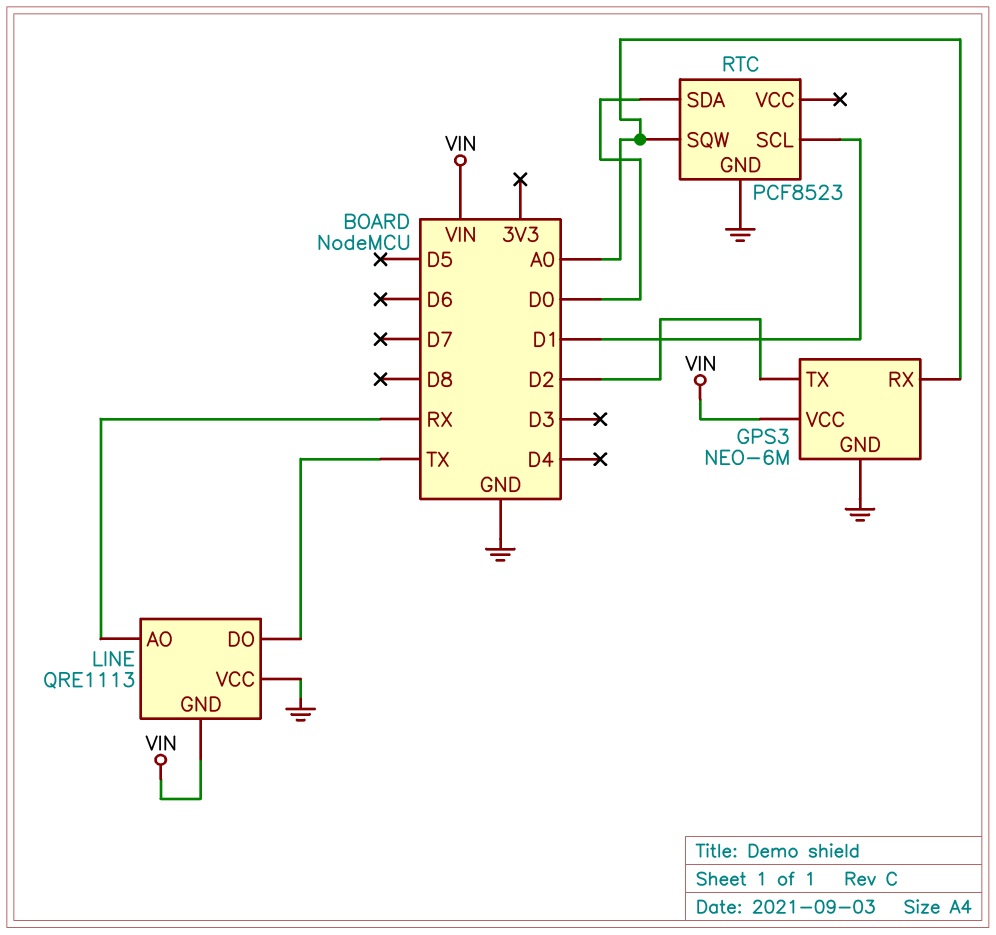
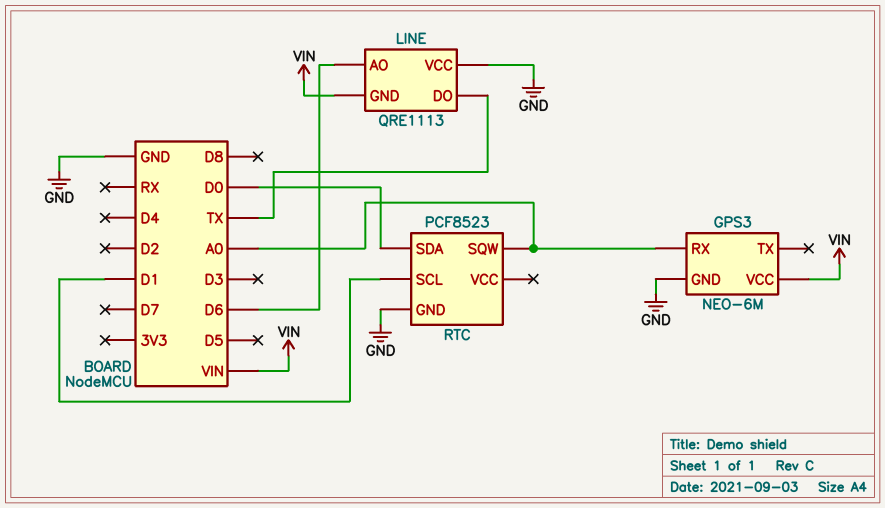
GPS3 pin TX: D2 -> none
LINE pin AO: RX -> D6

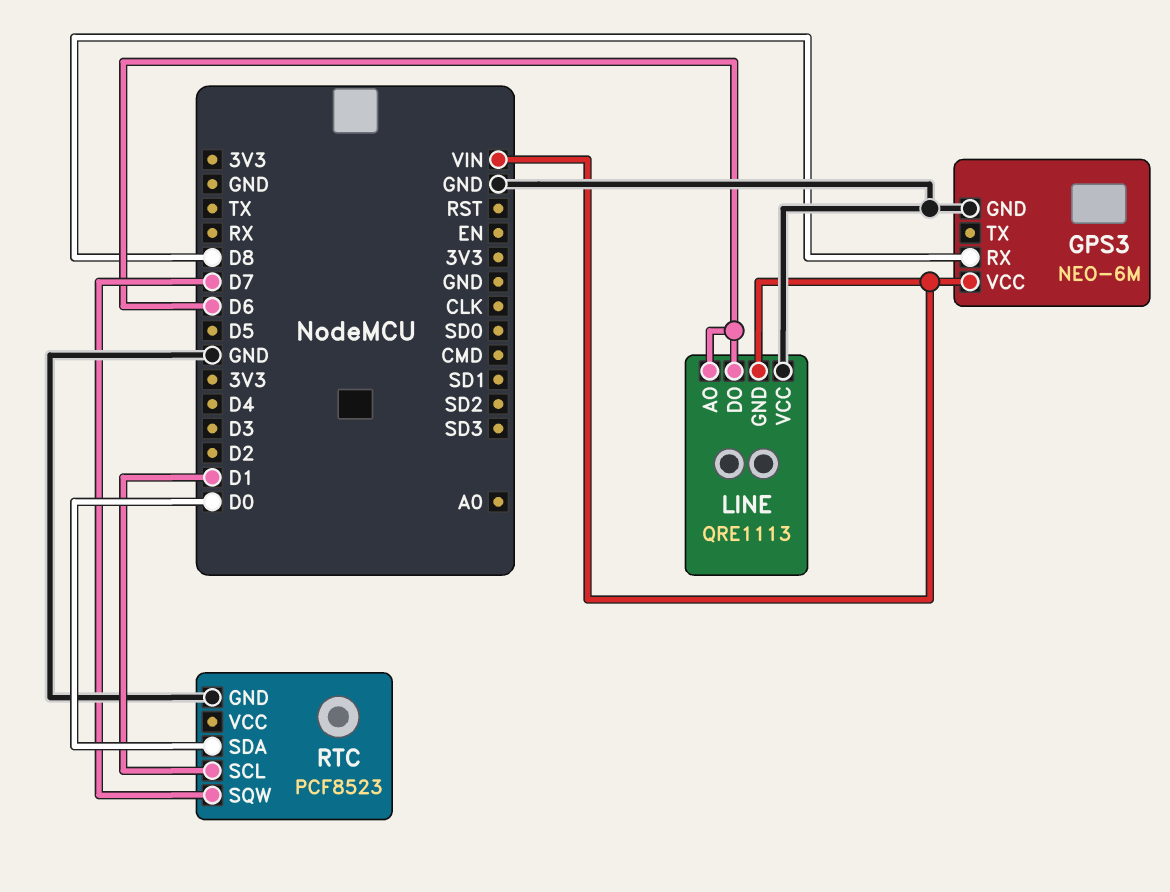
GPS3 pin RX: A0 -> D8
LINE pin DO: TX -> D6
RTC pin SQW: A0 -> D7

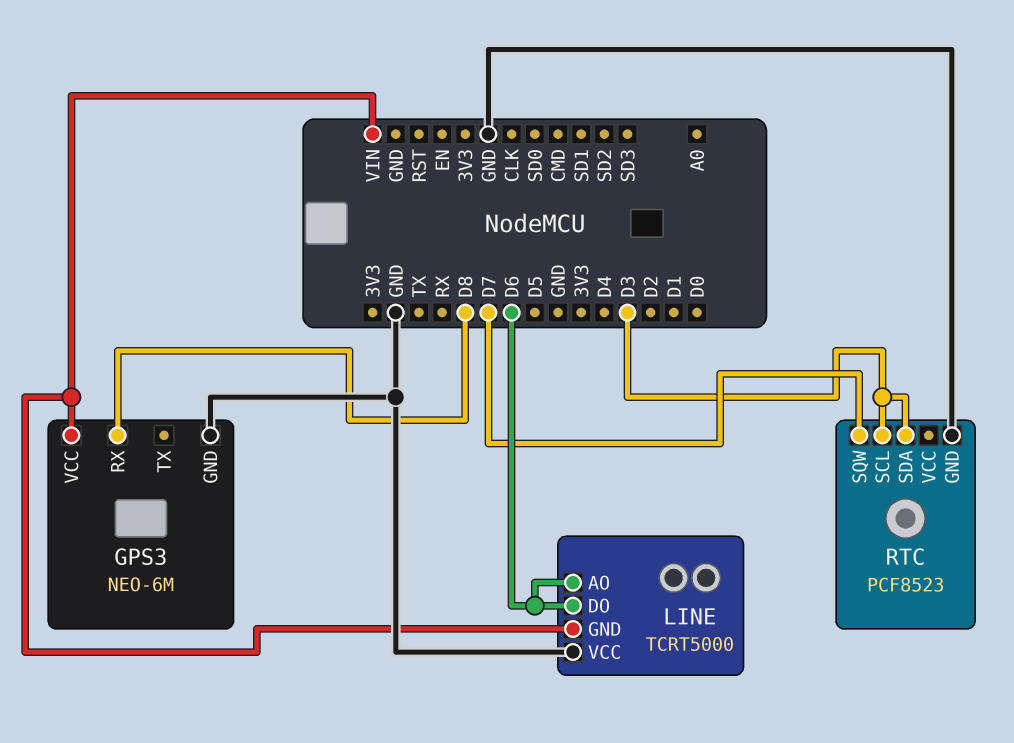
LINE: QRE1113 -> TCRT5000
RTC pin SCL: D1 -> D3
RTC pin SDA: D0 -> D3

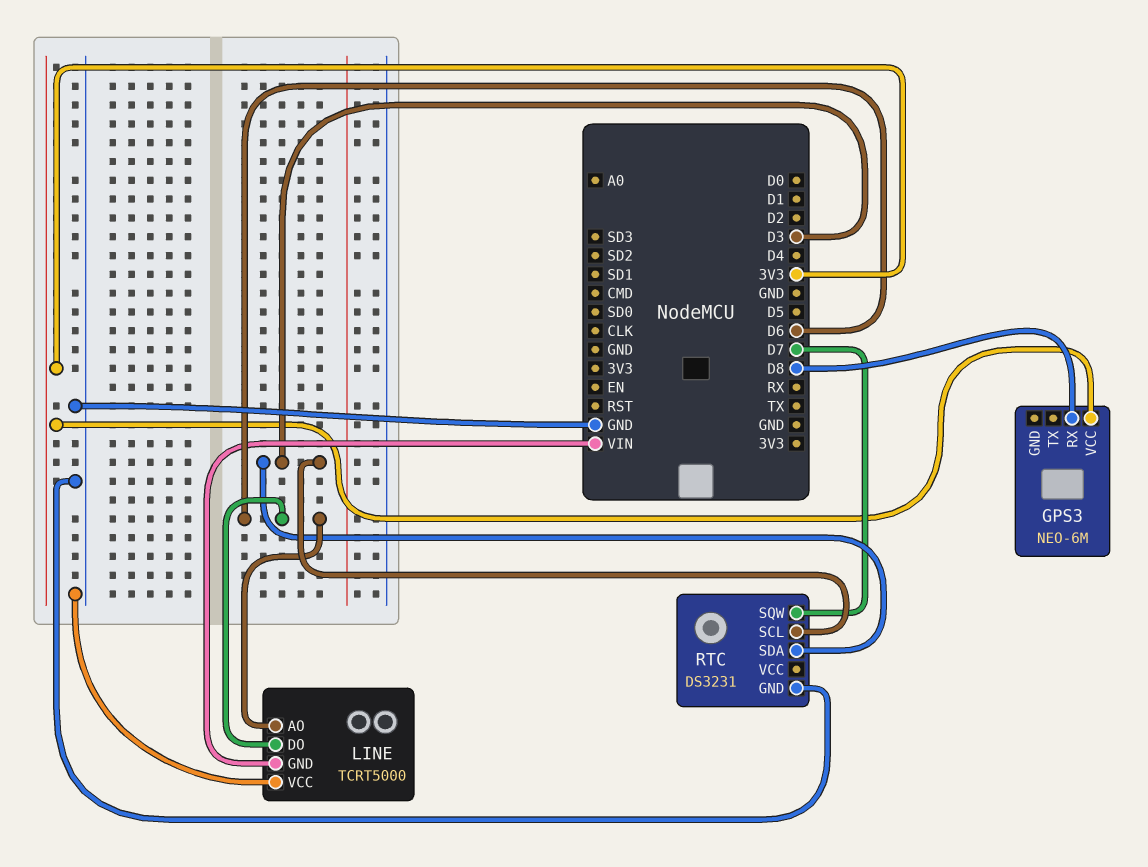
GPS3 pin GND: GND -> none
GPS3 pin VCC: VIN -> 3V3
RTC: PCF8523 -> DS3231

